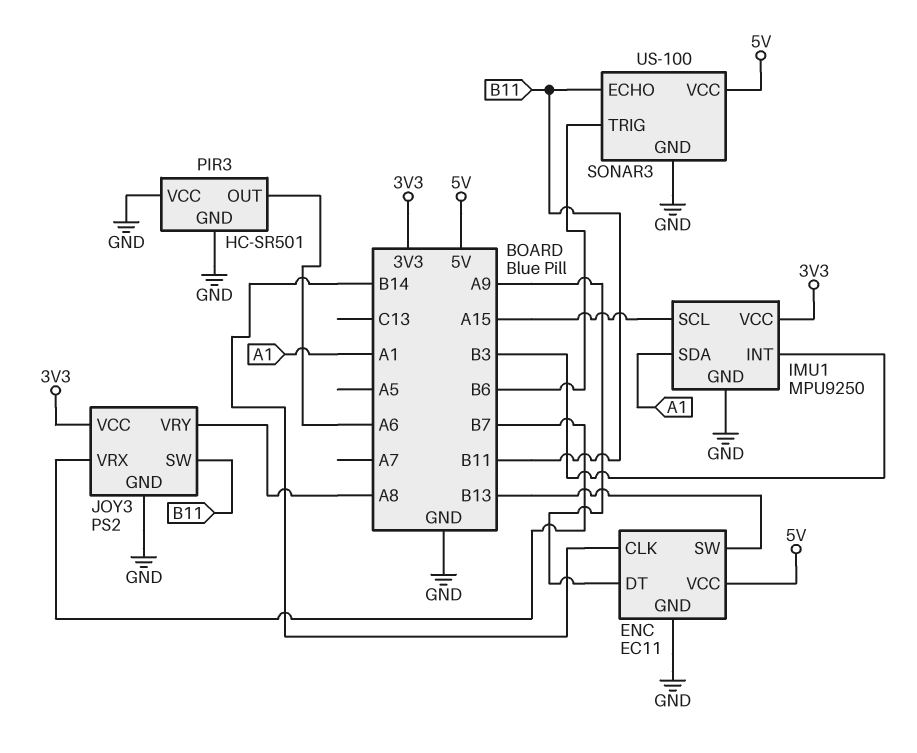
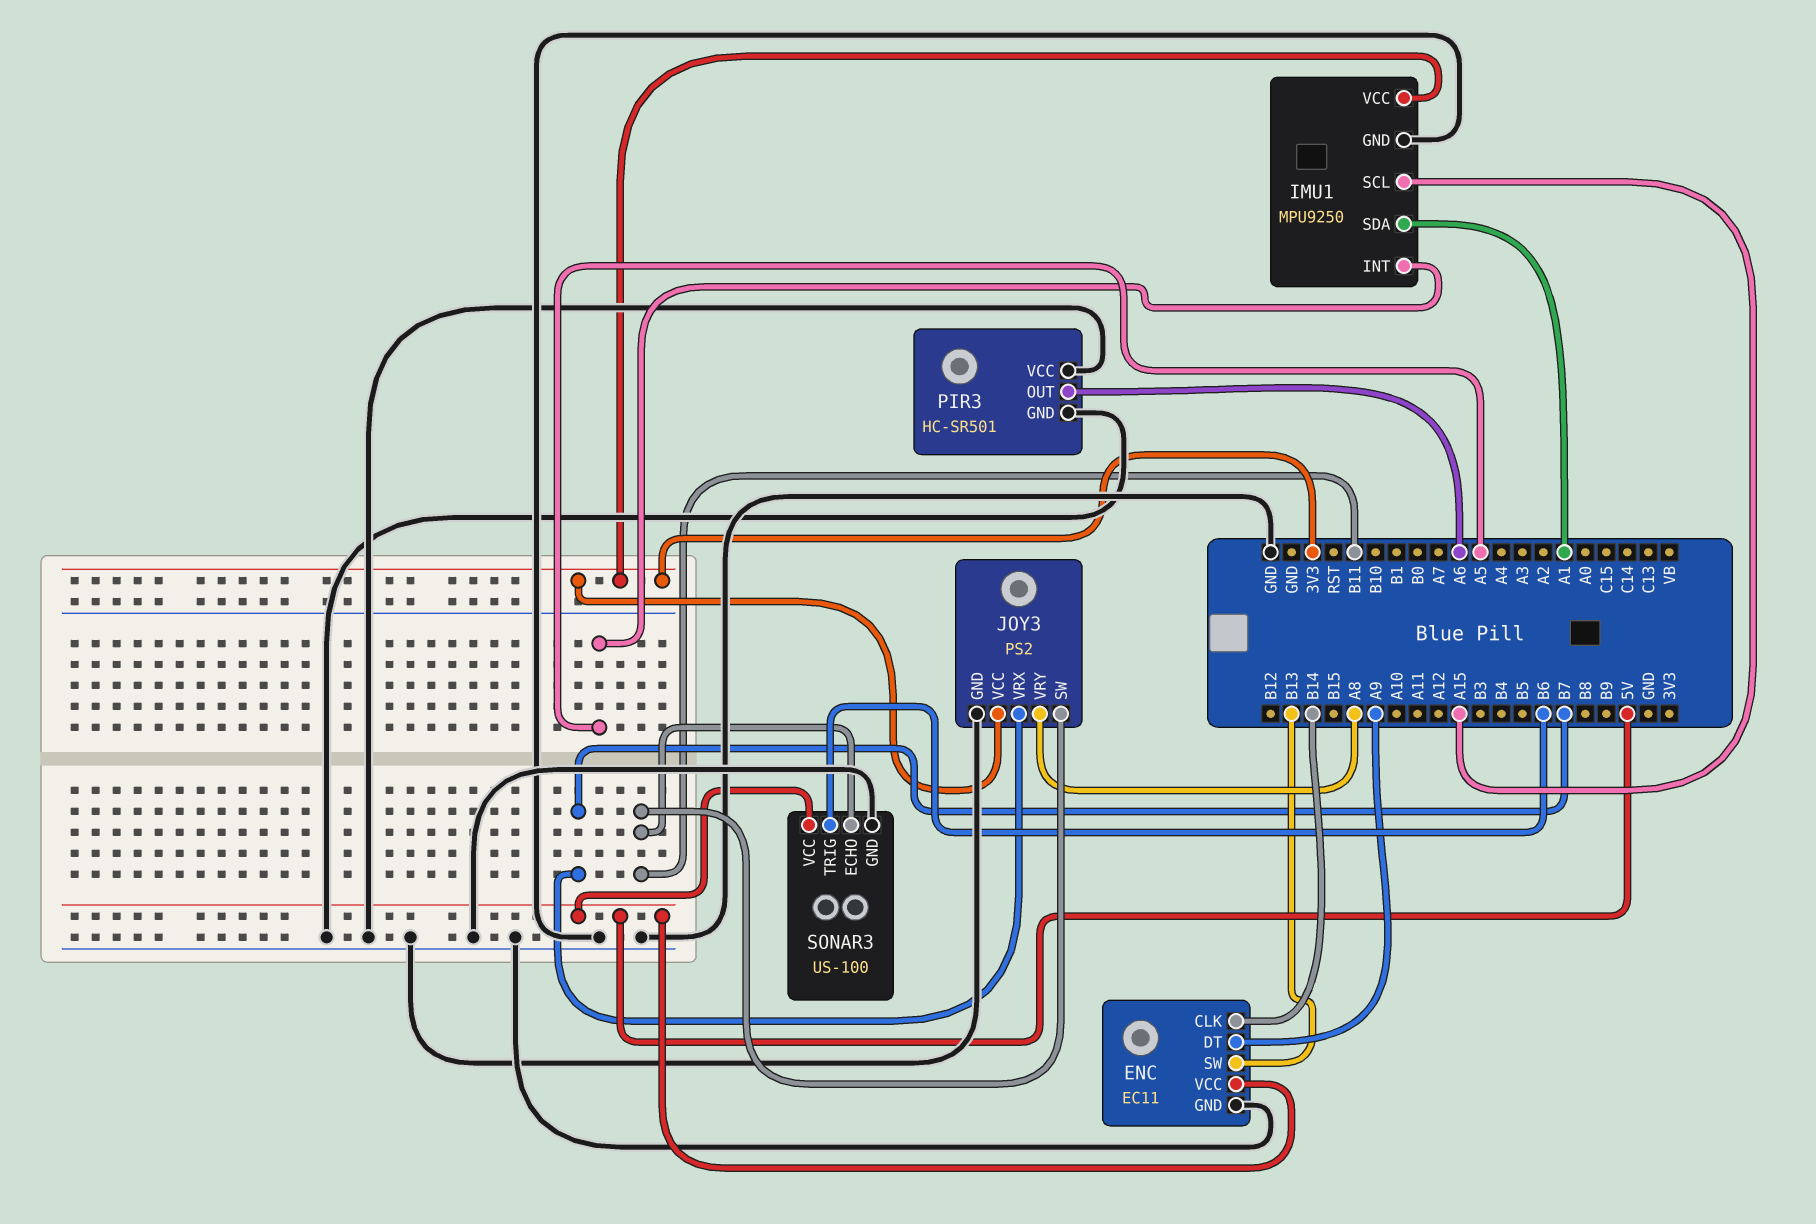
IMU1 pin INT: B3 -> A5

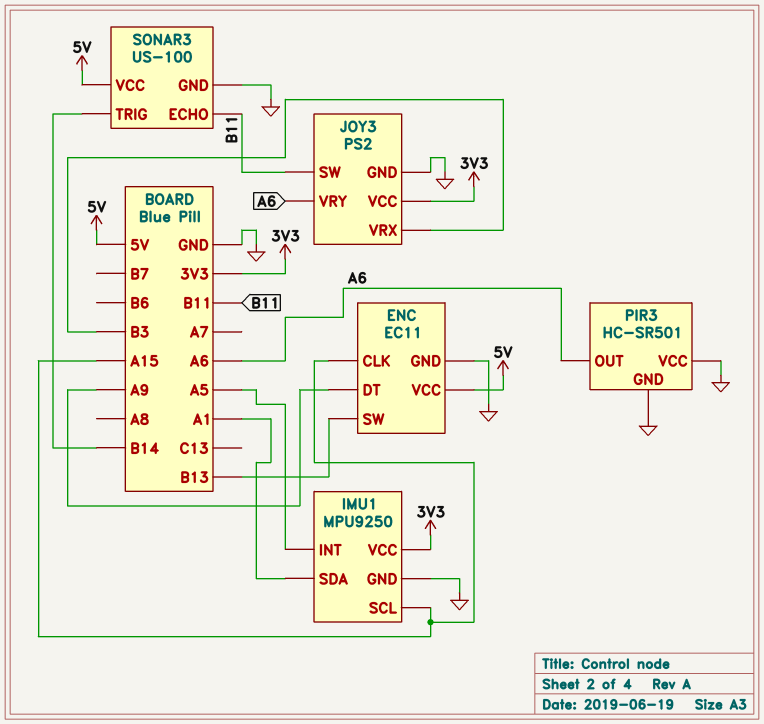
ENC pin CLK: B14 -> A15
JOY3 pin VRX: B7 -> B3
JOY3 pin VRY: A8 -> A6
SONAR3 pin TRIG: B6 -> B14

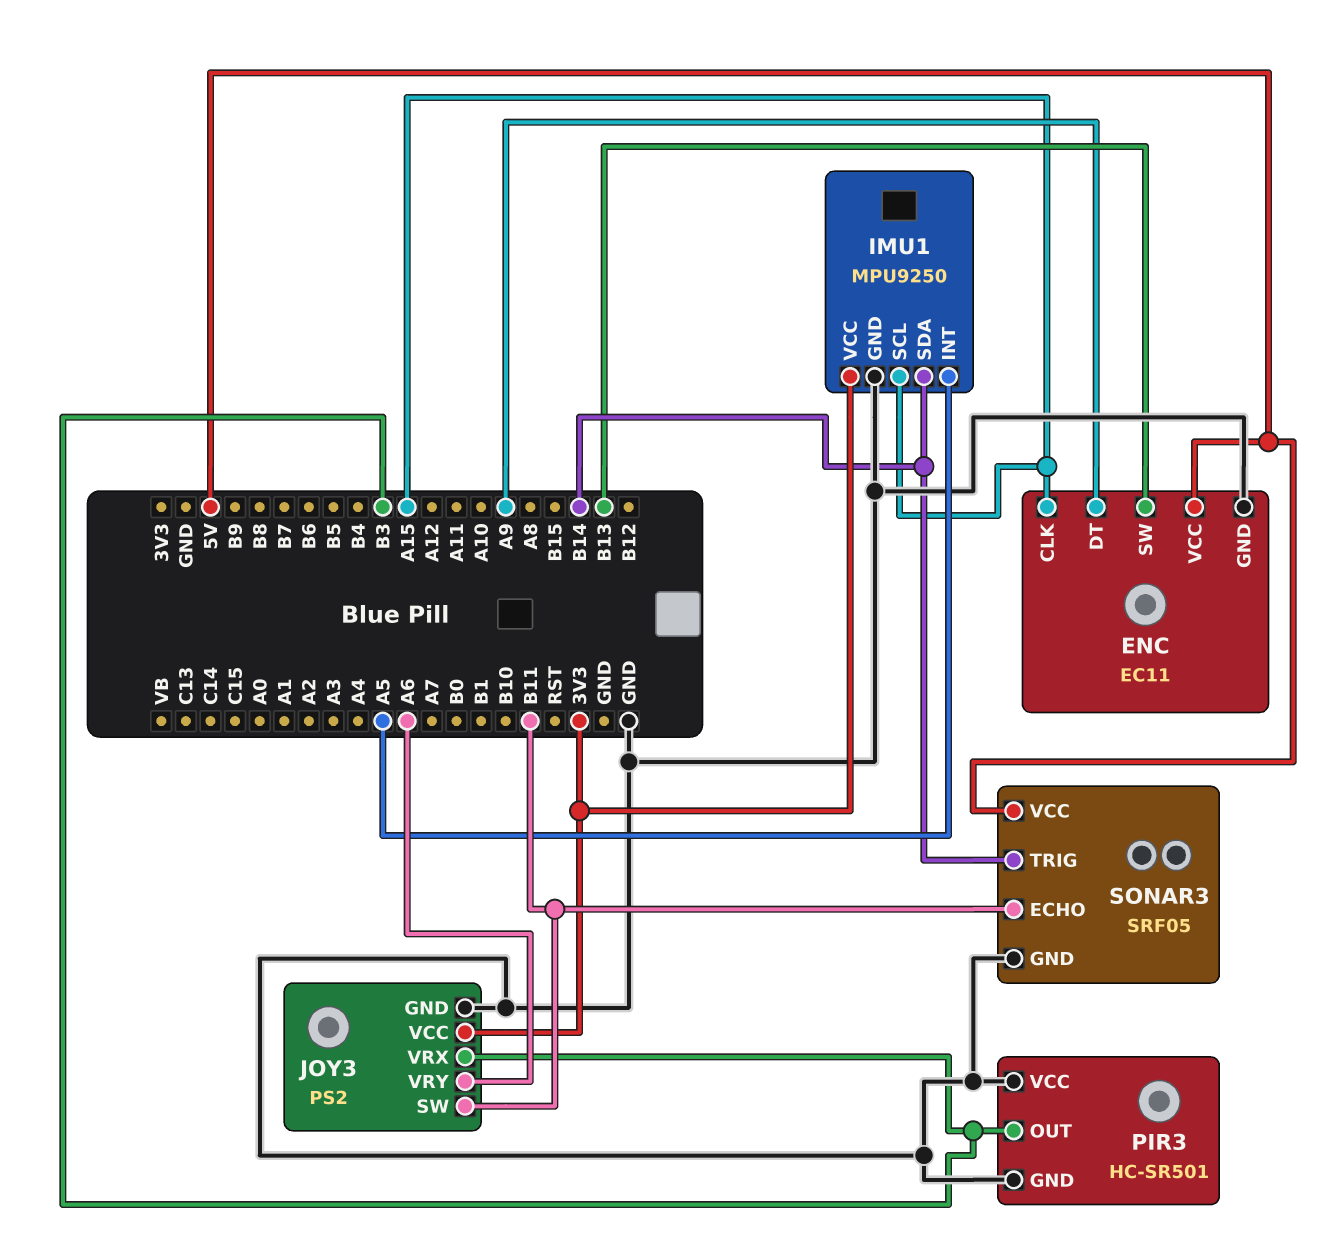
IMU1 pin SDA: A1 -> B14
PIR3 pin OUT: A6 -> B3
SONAR3: US-100 -> SRF05

